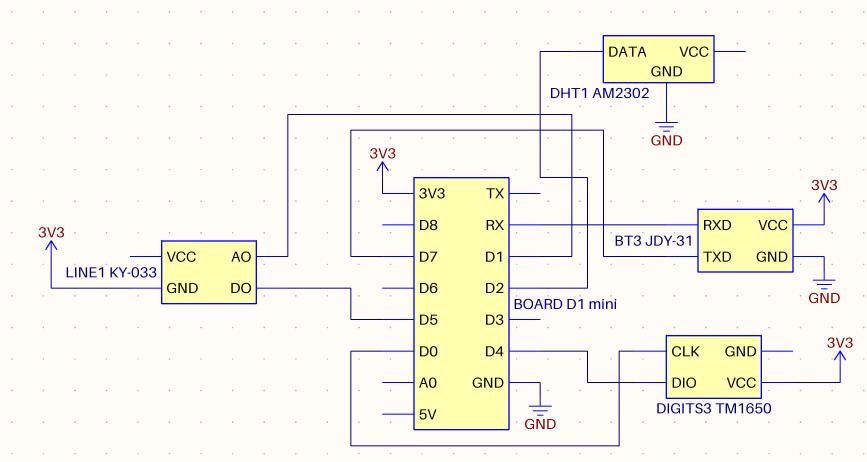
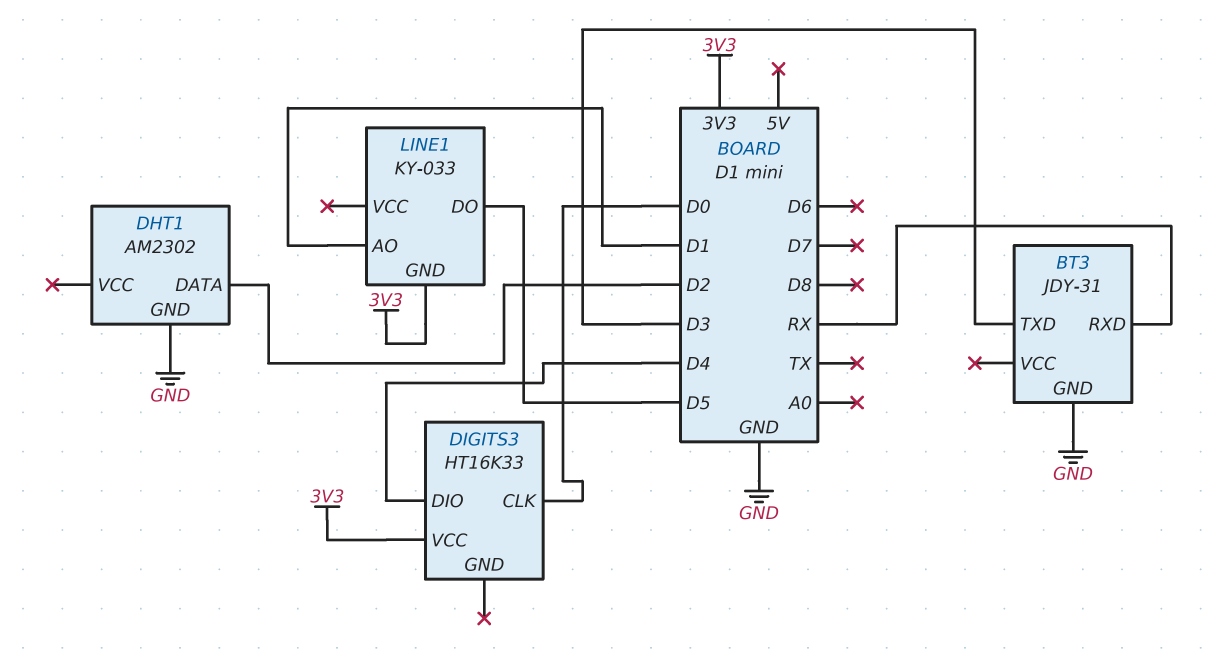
BT3 pin TXD: D7 -> D3
BT3 pin VCC: 3V3 -> none
DIGITS3: TM1650 -> HT16K33

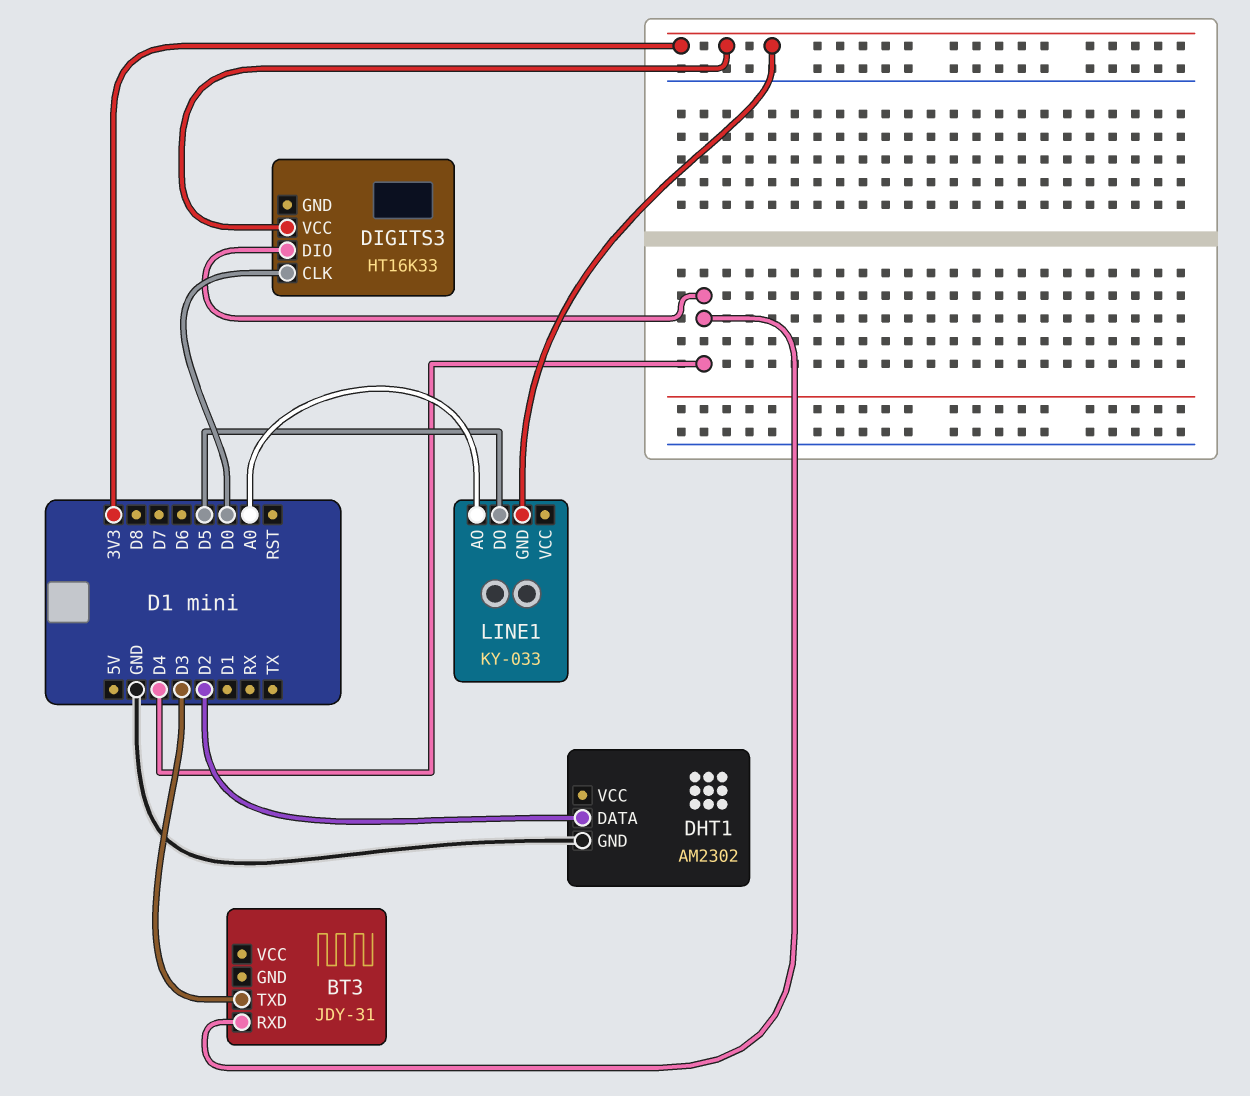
BT3 pin GND: GND -> none
BT3 pin RXD: RX -> D4
LINE1 pin AO: D1 -> A0

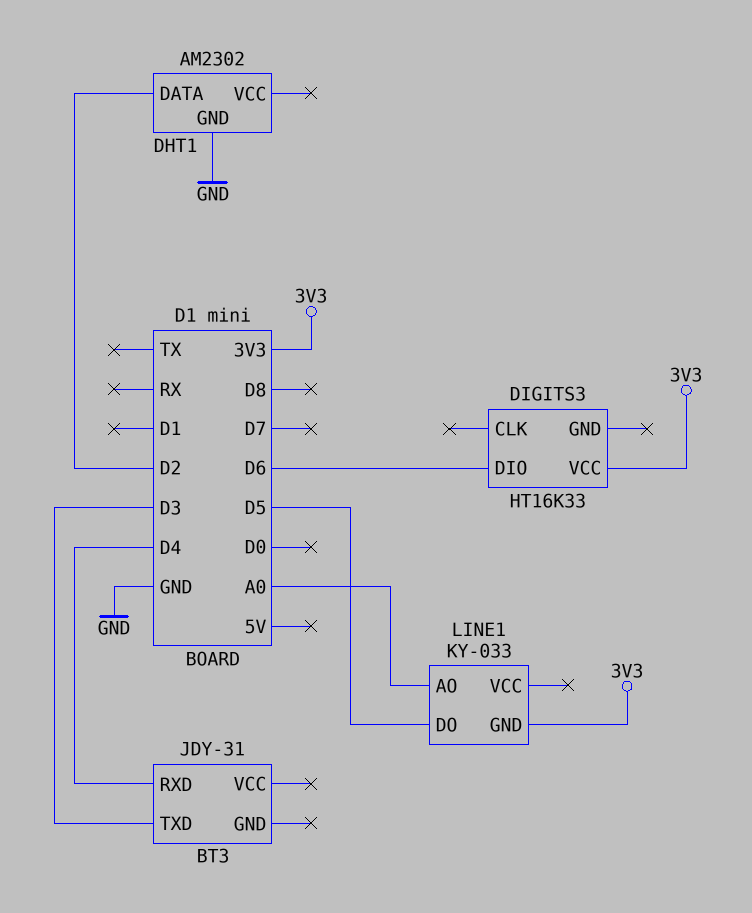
DIGITS3 pin CLK: D0 -> none
DIGITS3 pin DIO: D4 -> D6

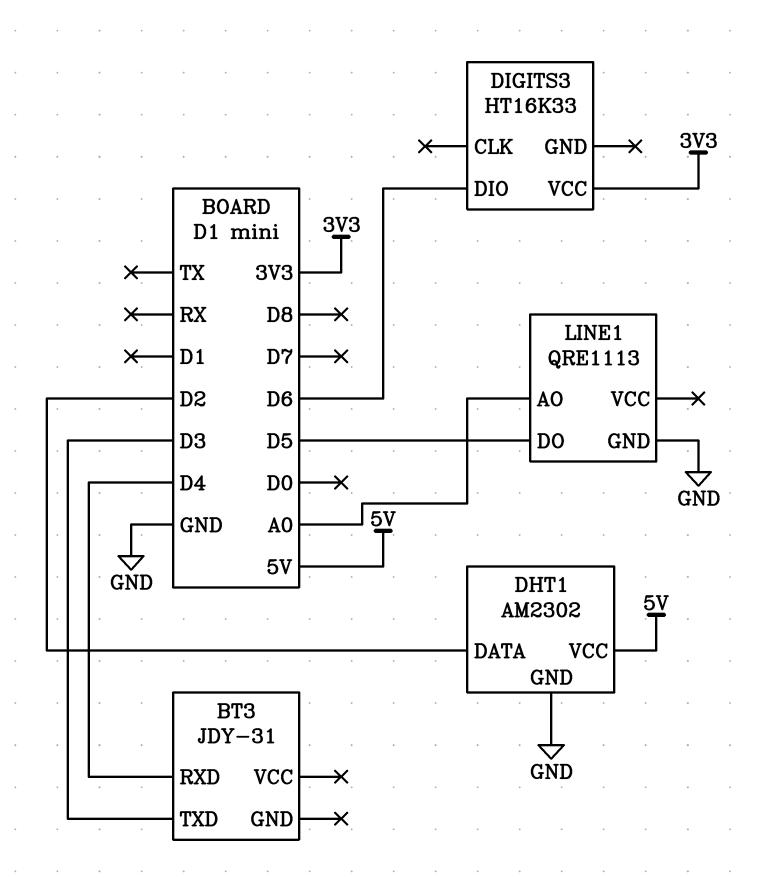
DHT1 pin VCC: none -> 5V
LINE1: KY-033 -> QRE1113
LINE1 pin GND: 3V3 -> GND

